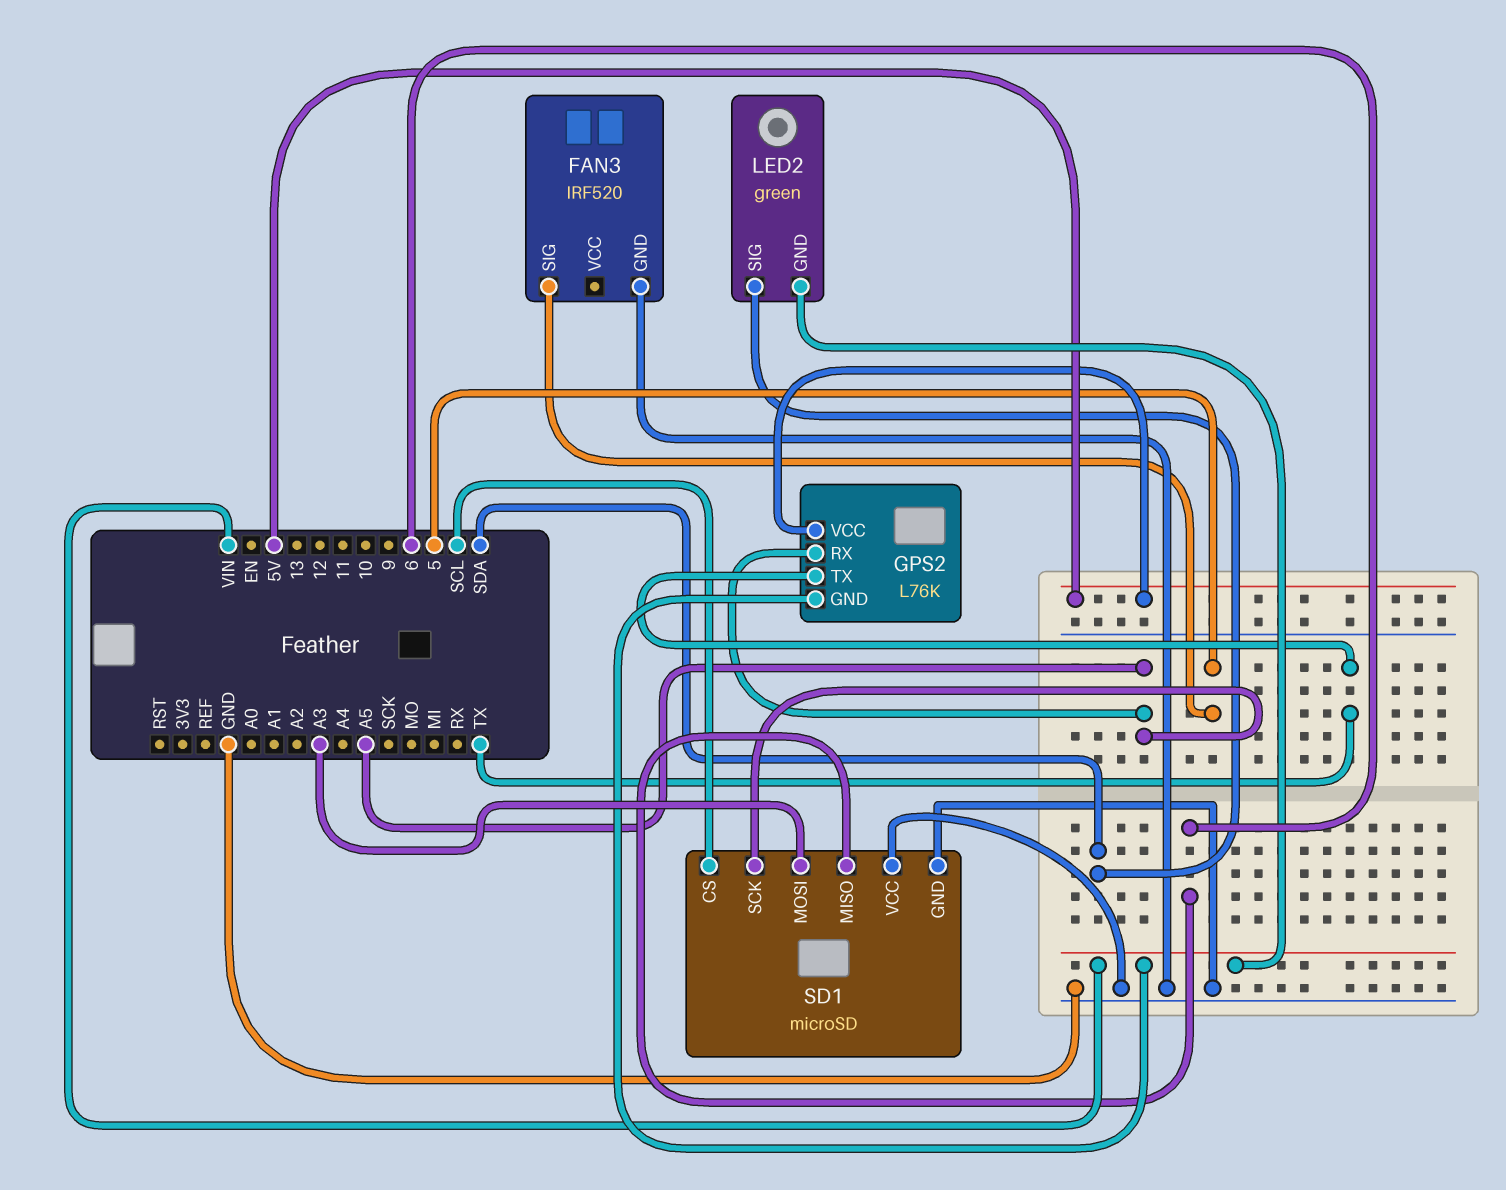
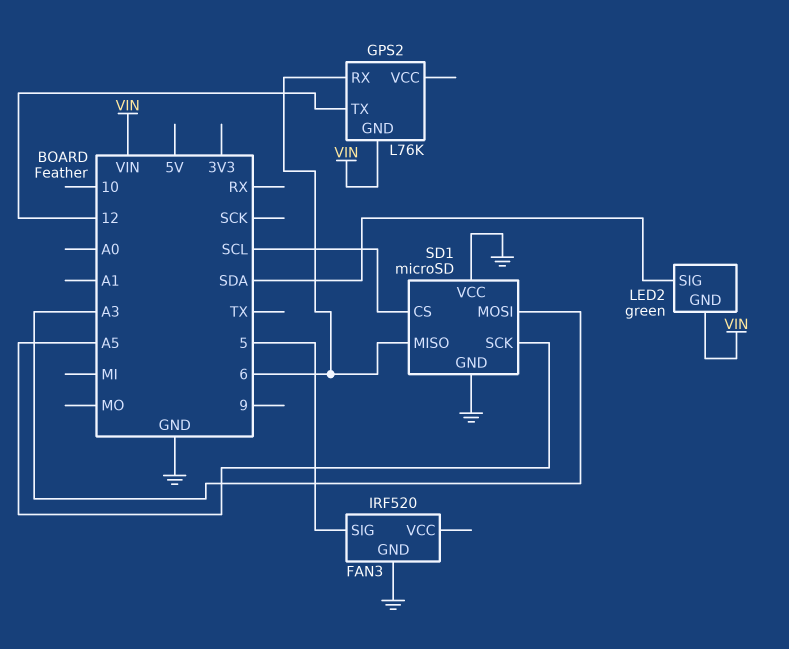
GPS2 pin RX: A5 -> 6
GPS2 pin TX: TX -> 12
GPS2 pin VCC: 5V -> none

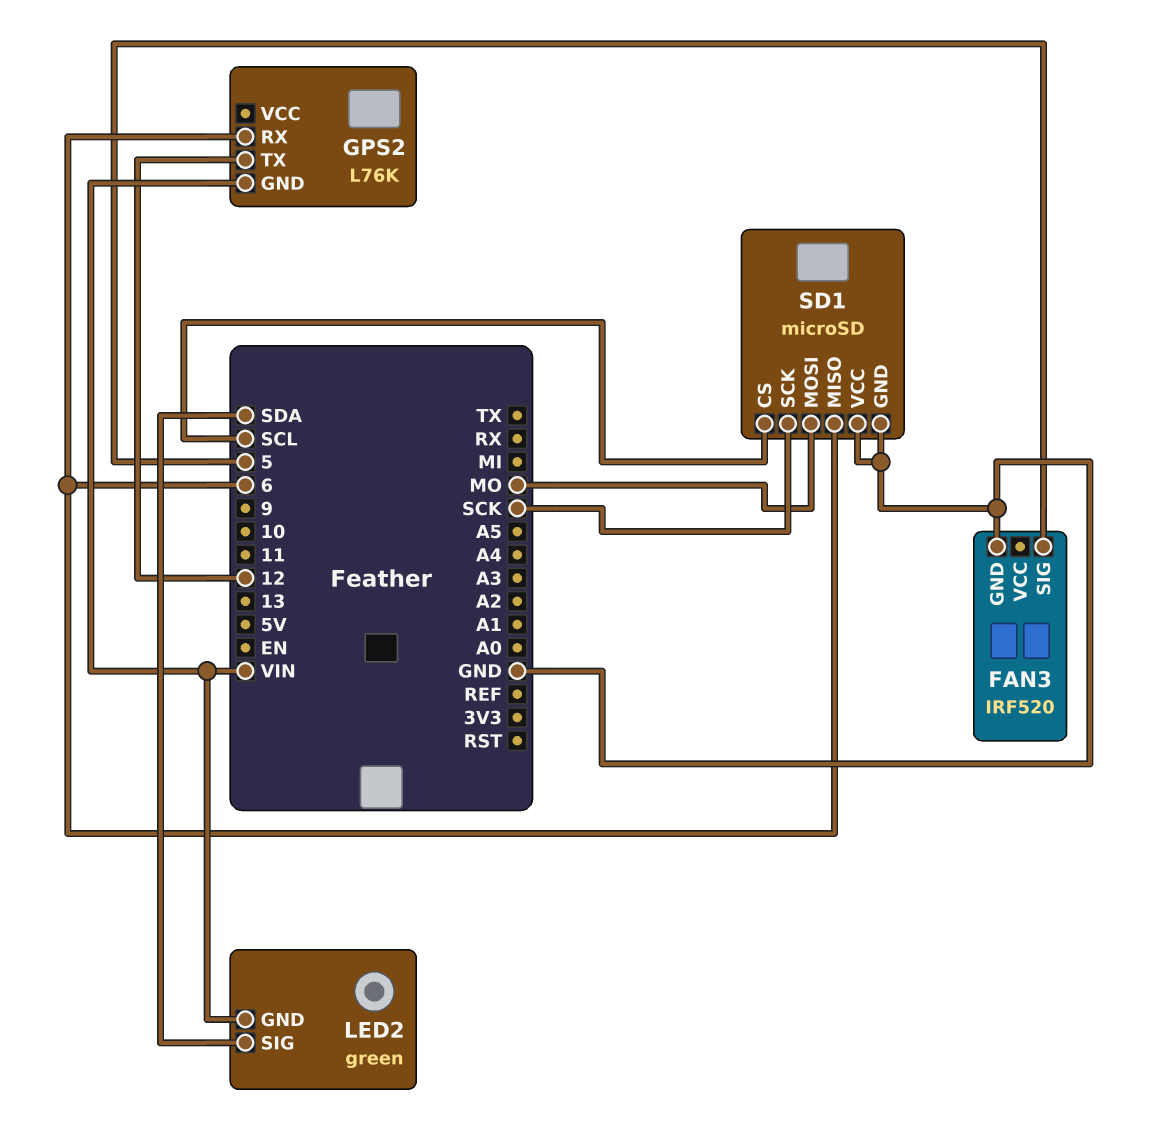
SD1 pin MOSI: A3 -> MO
SD1 pin SCK: A5 -> SCK

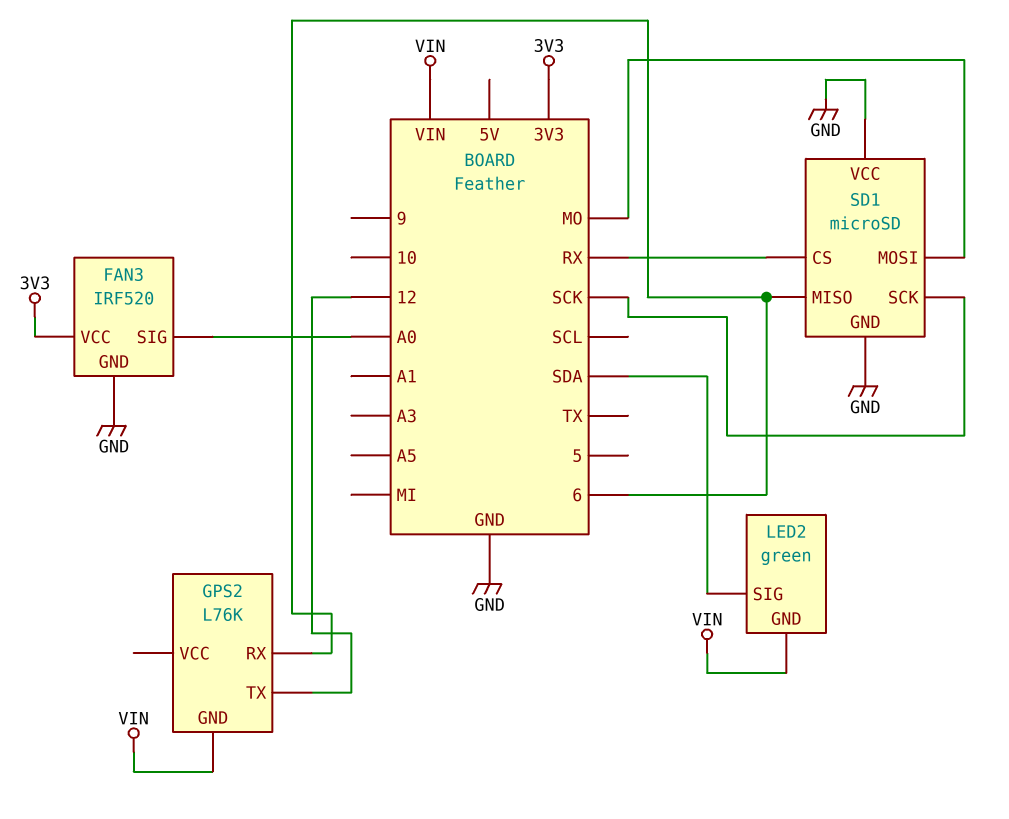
FAN3 pin SIG: 5 -> A0
FAN3 pin VCC: none -> 3V3
SD1 pin CS: SCL -> RX

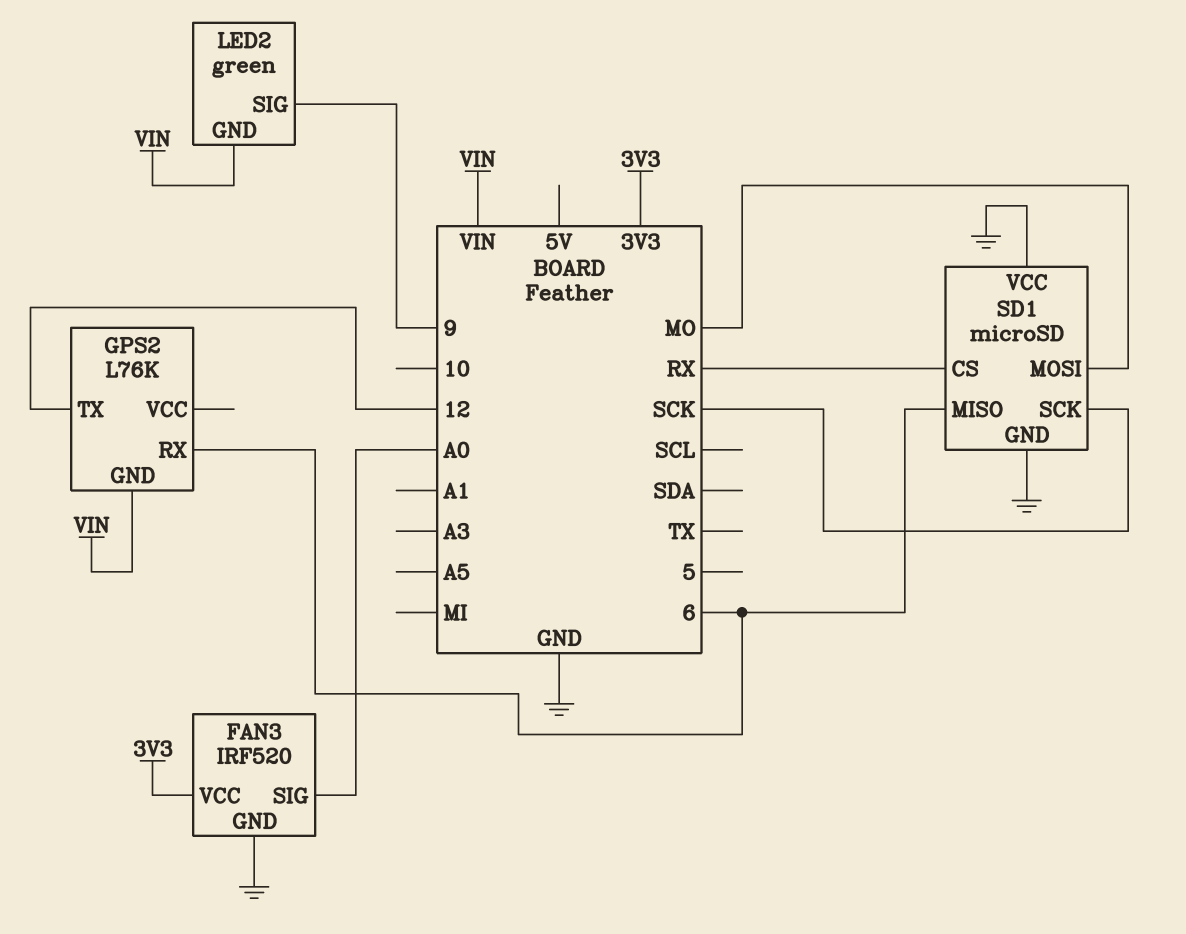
LED2 pin SIG: SDA -> 9

